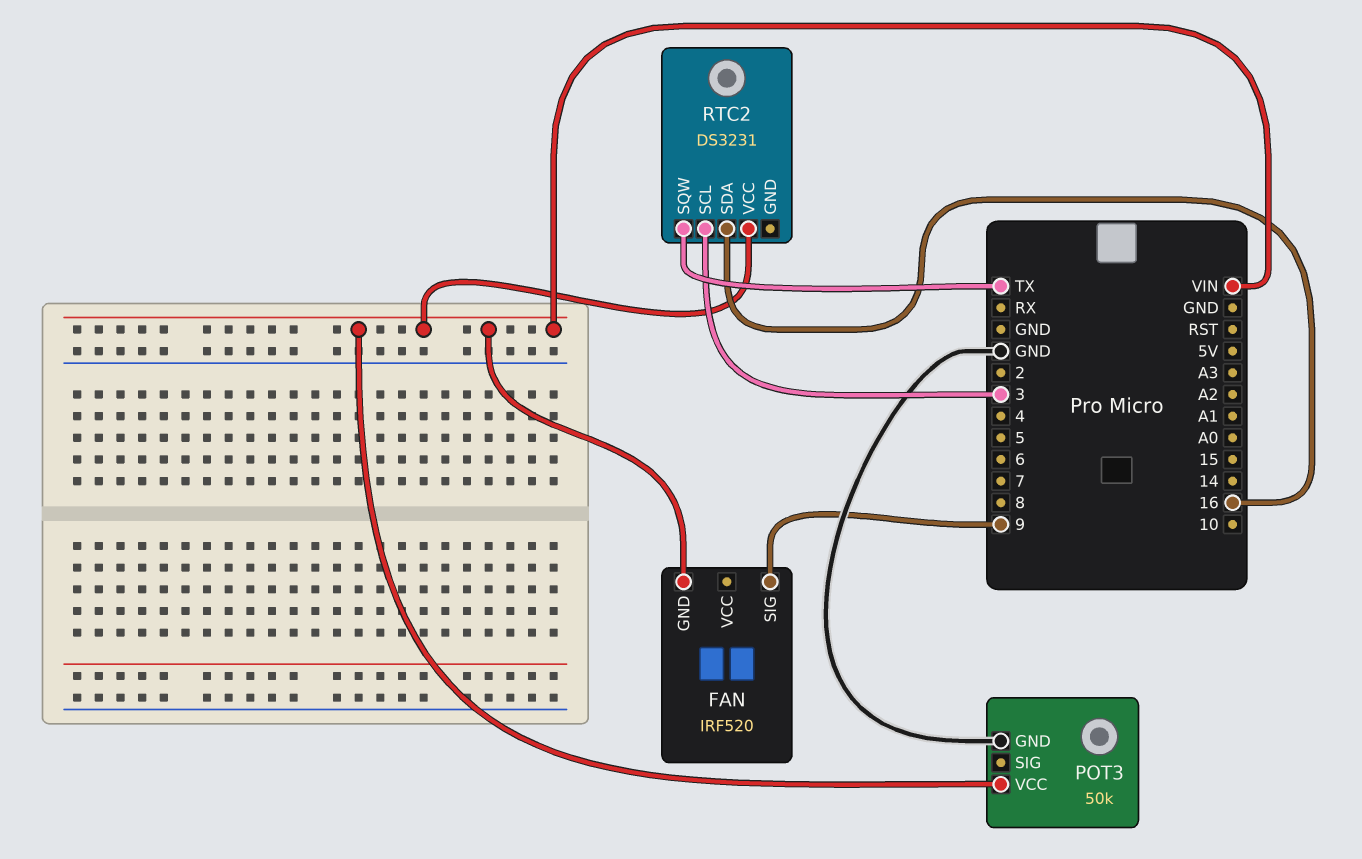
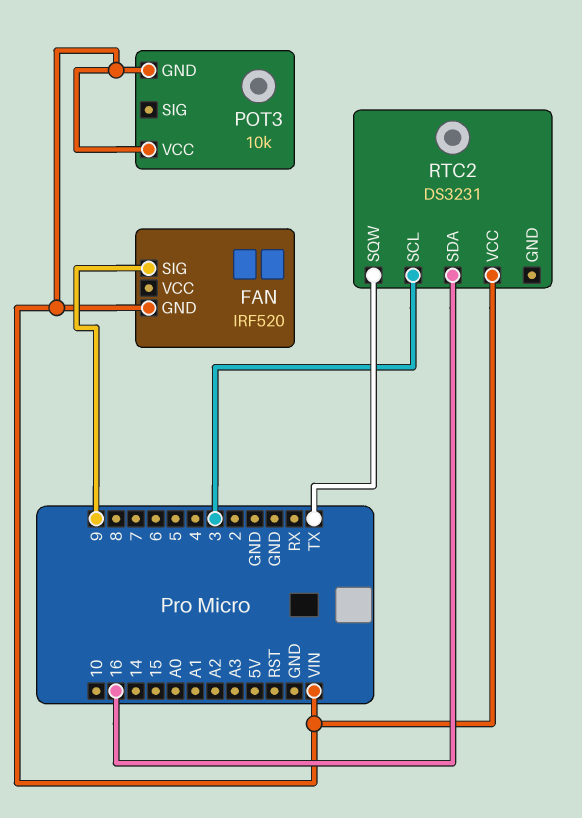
POT3: 50k -> 10k
POT3 pin GND: GND -> VIN

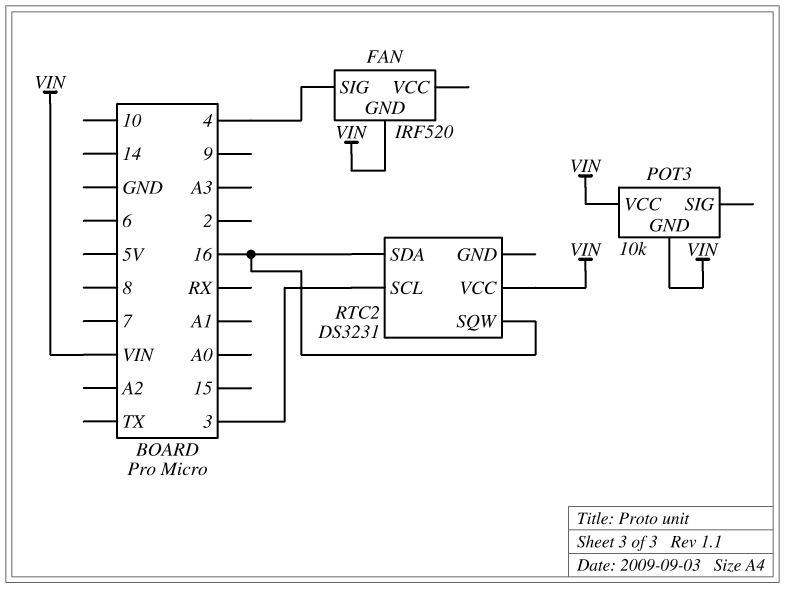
FAN pin SIG: 9 -> 4
RTC2 pin SQW: TX -> 16

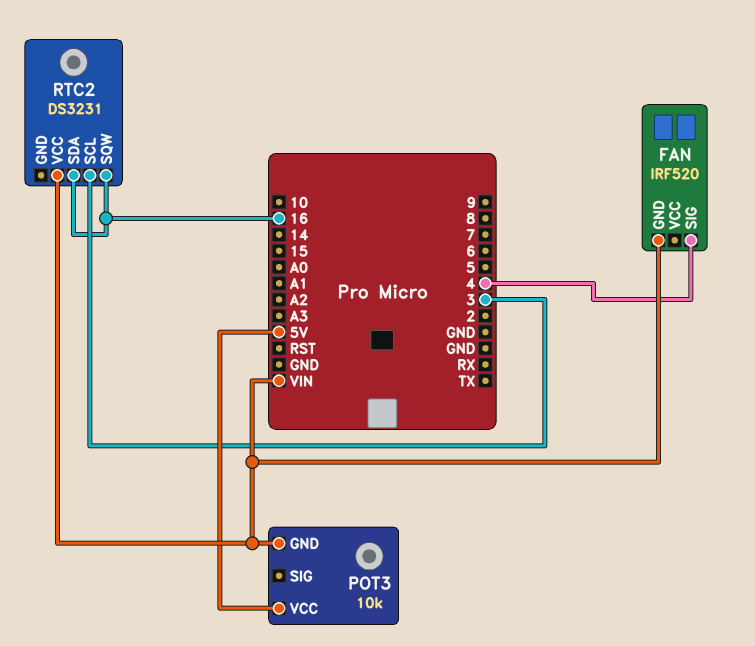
POT3 pin VCC: VIN -> 5V

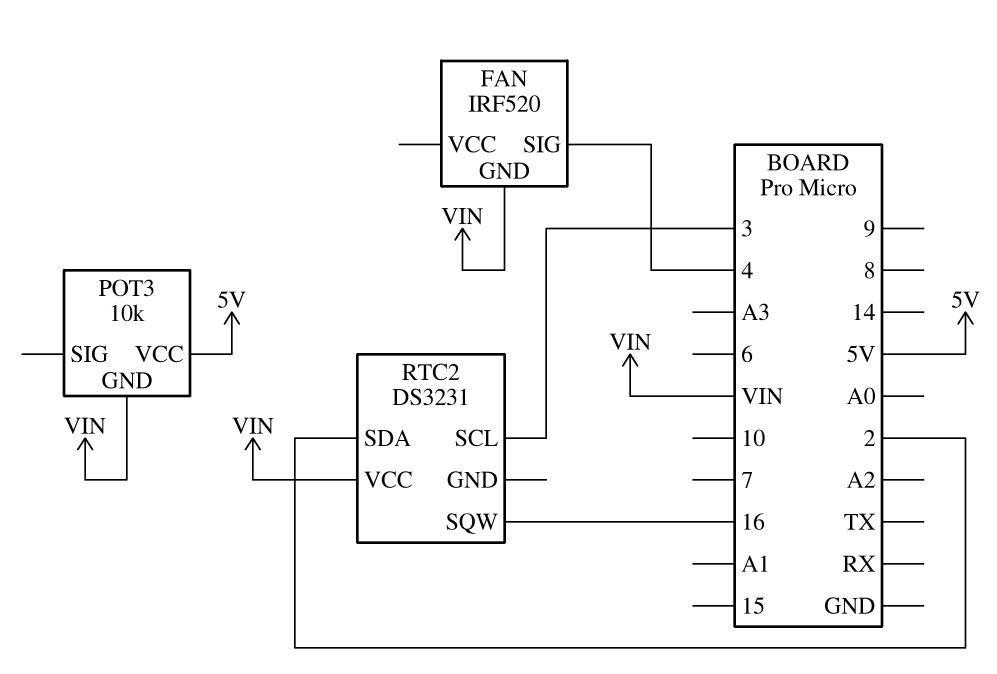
RTC2 pin SDA: 16 -> 2

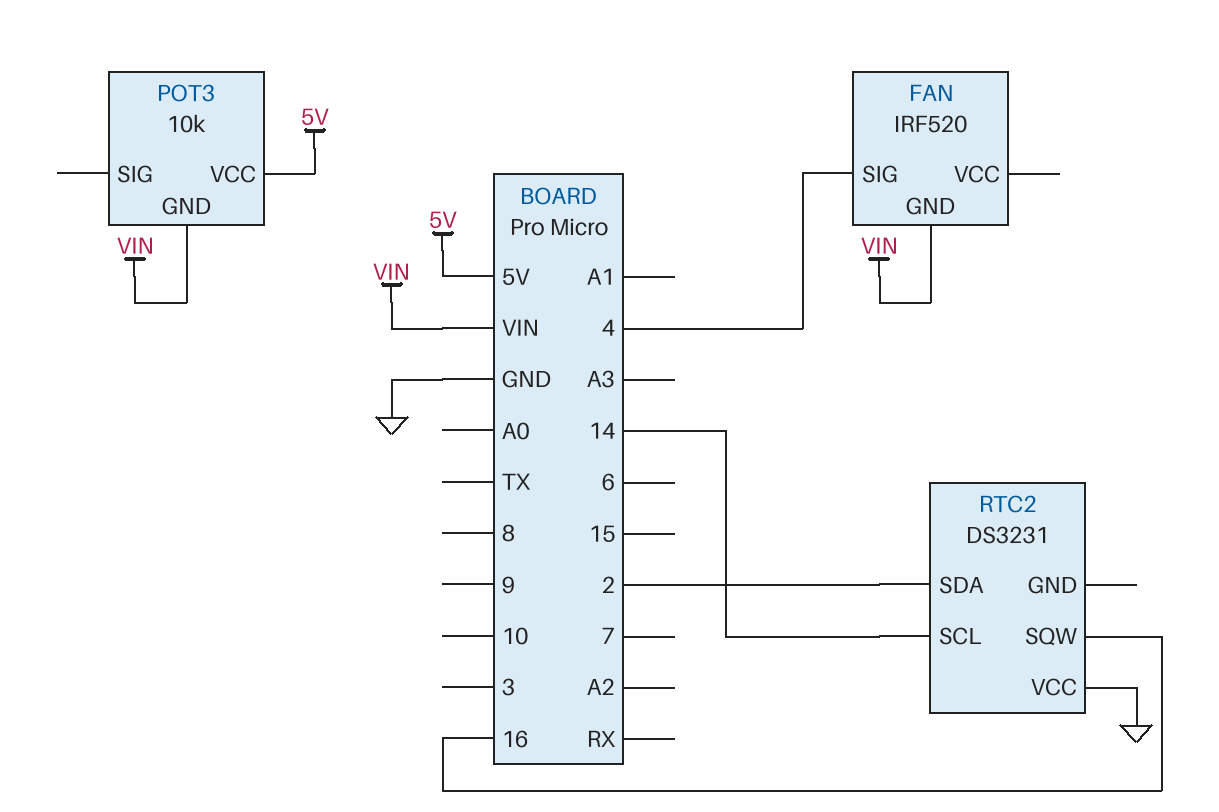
RTC2 pin SCL: 3 -> 14
RTC2 pin VCC: VIN -> GND

